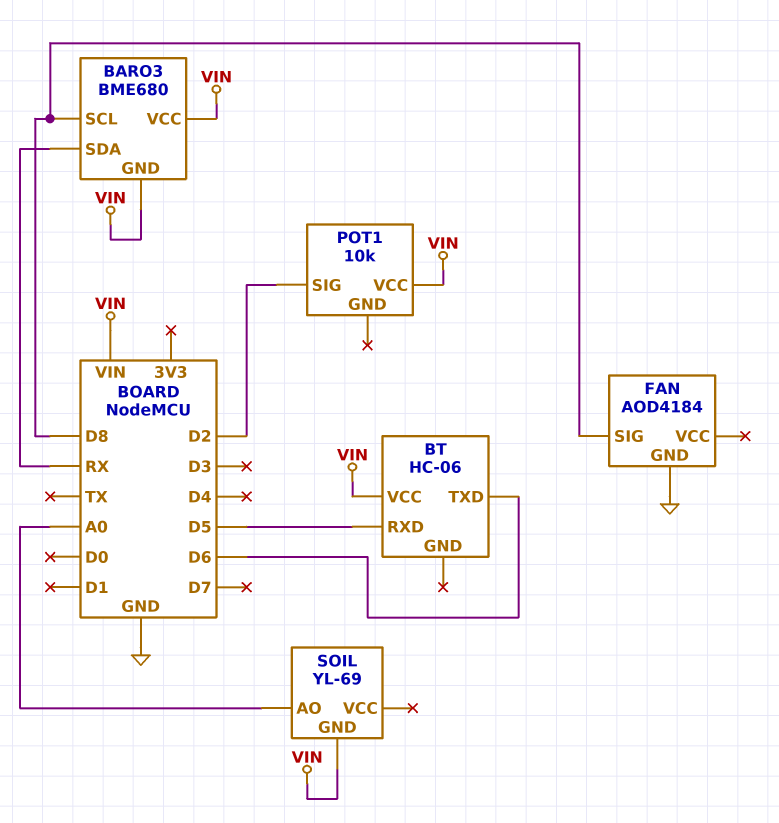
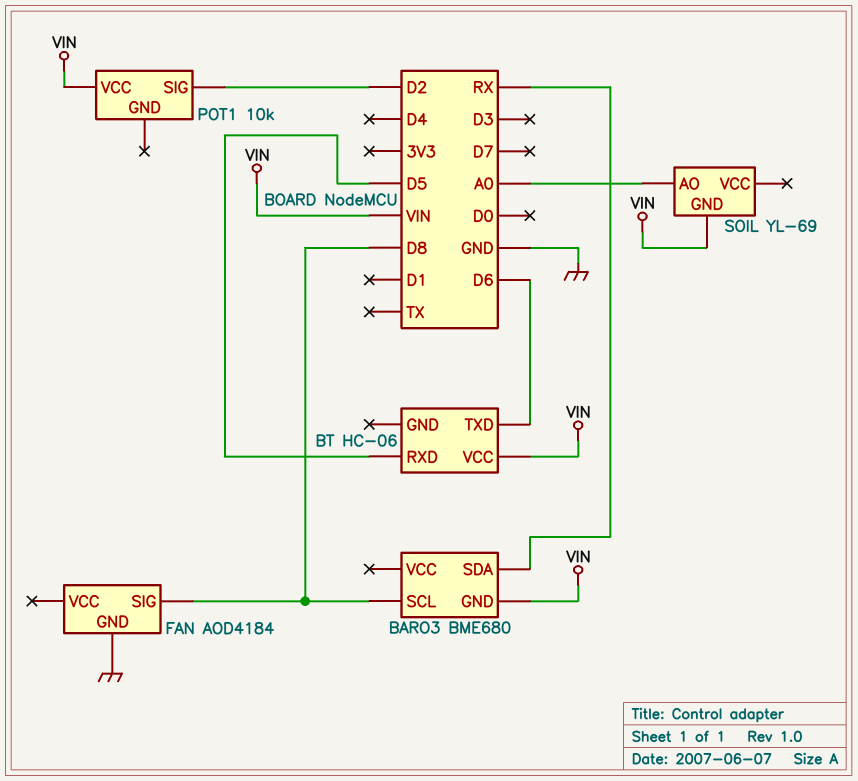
BARO3 pin VCC: VIN -> none

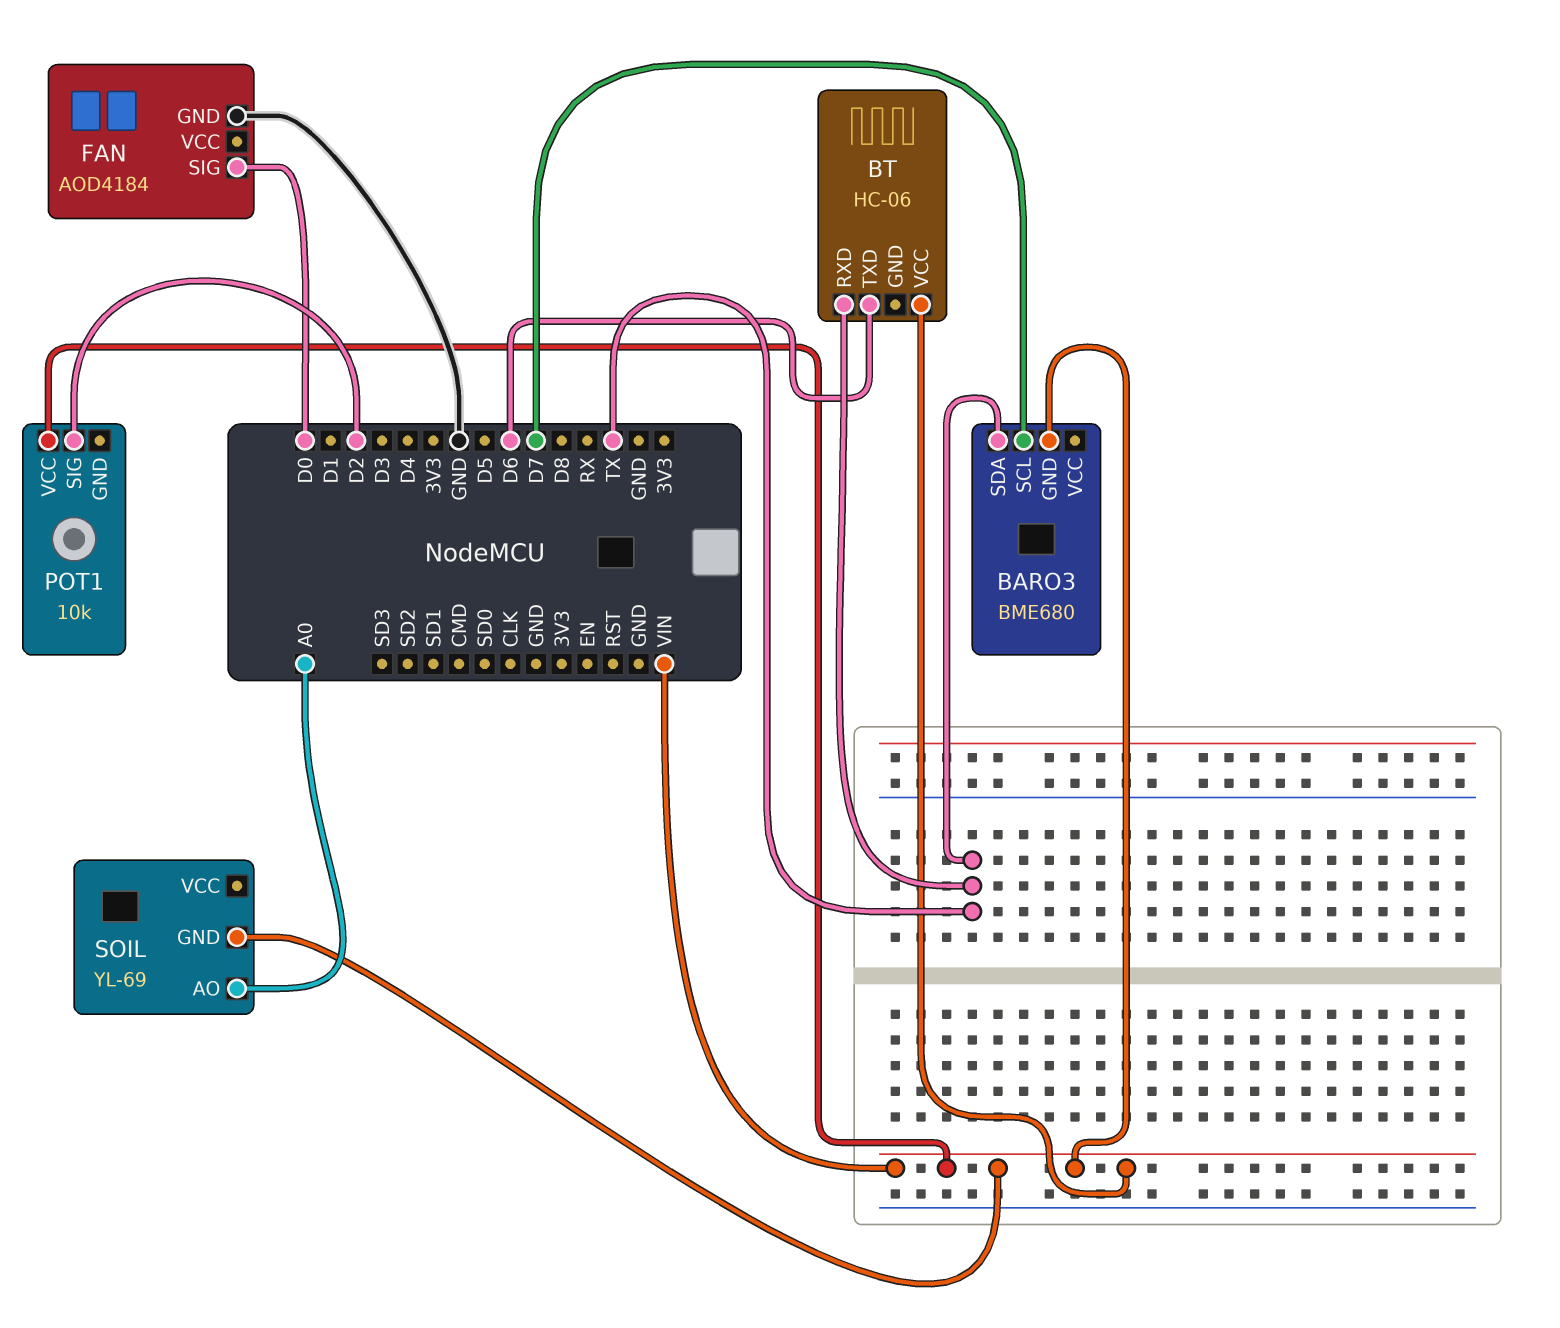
BARO3 pin SCL: D8 -> D7
BARO3 pin SDA: RX -> TX
BT pin RXD: D5 -> TX
FAN pin SIG: D8 -> D0

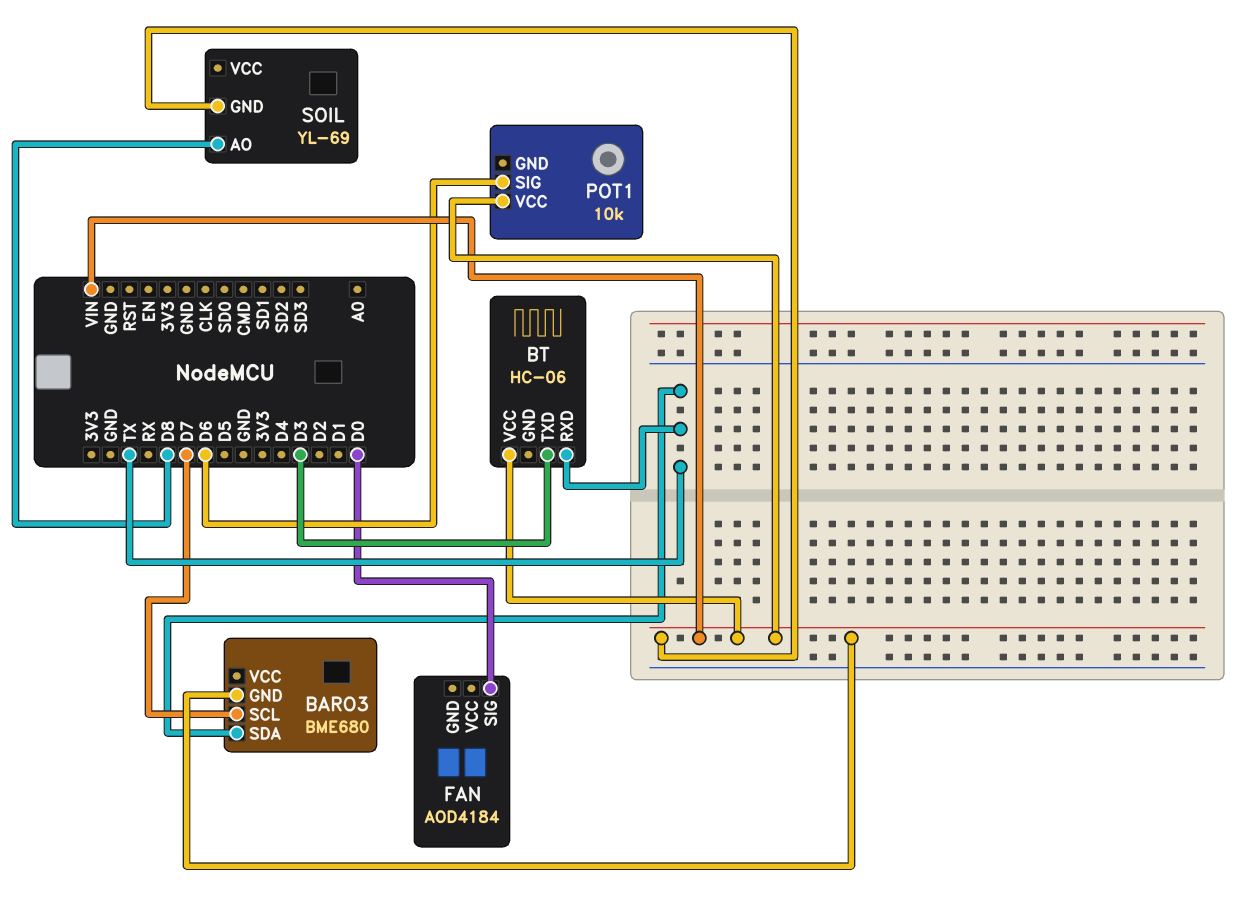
BT pin TXD: D6 -> D3
FAN pin GND: GND -> none
POT1 pin SIG: D2 -> D6
SOIL pin AO: A0 -> D8

